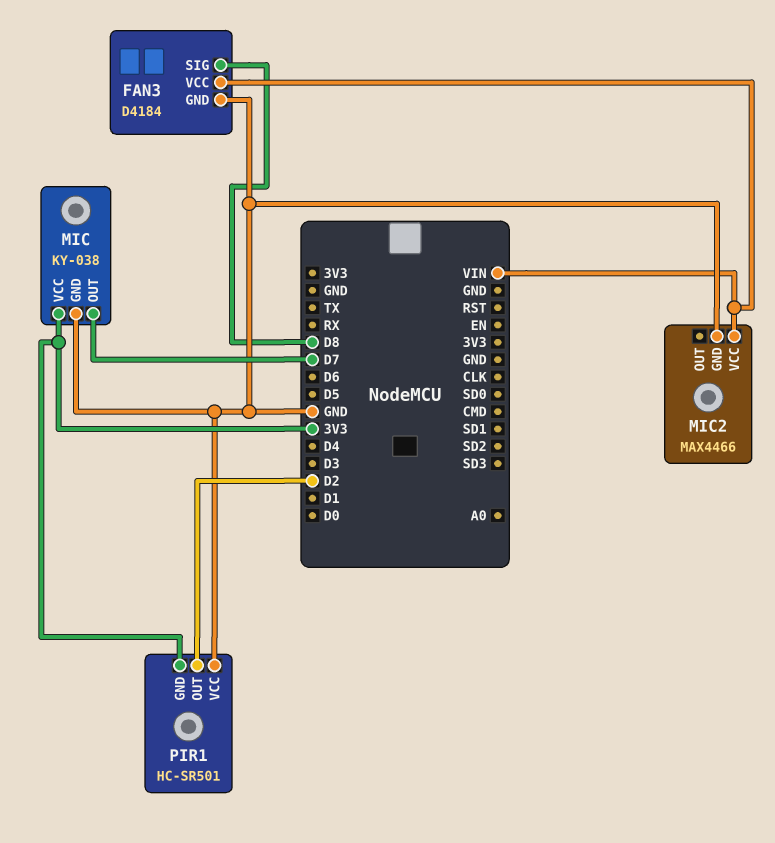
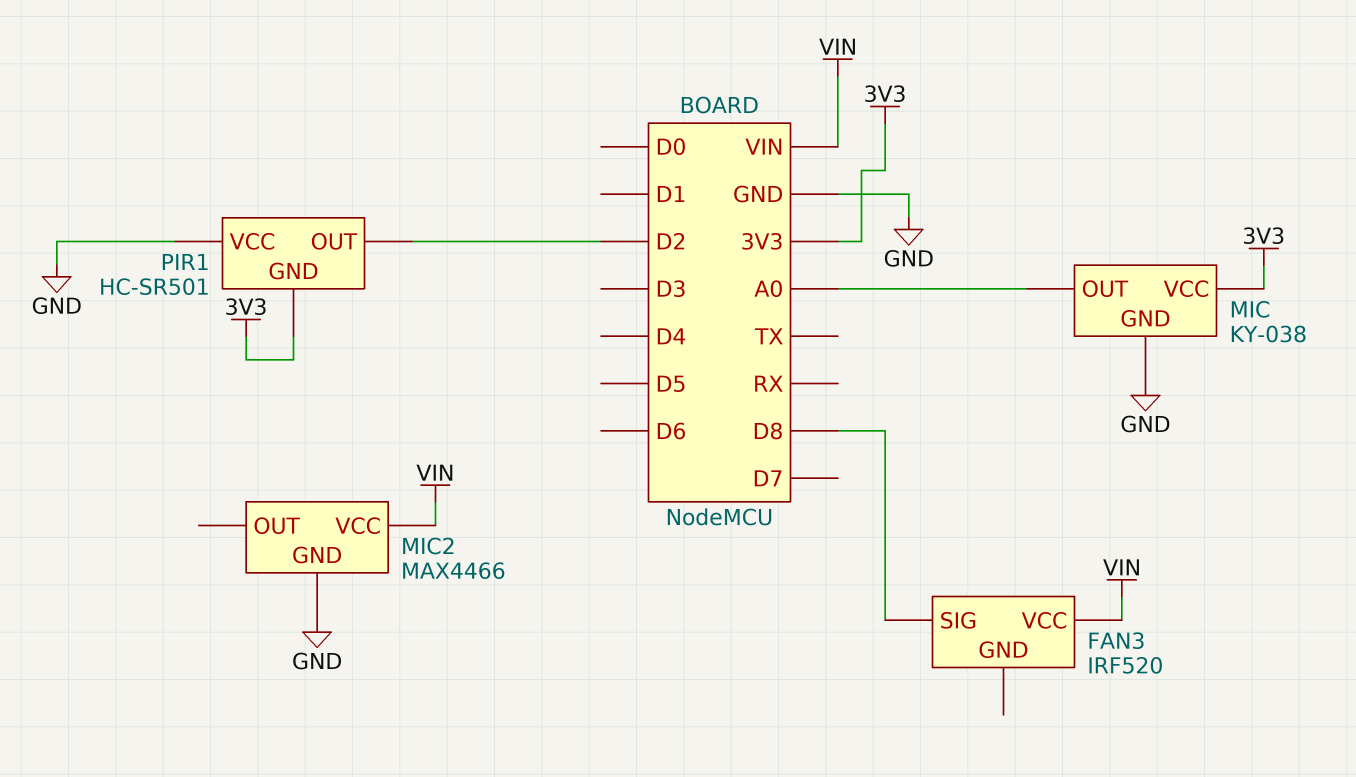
FAN3: D4184 -> IRF520
FAN3 pin GND: GND -> none
MIC pin OUT: D7 -> A0

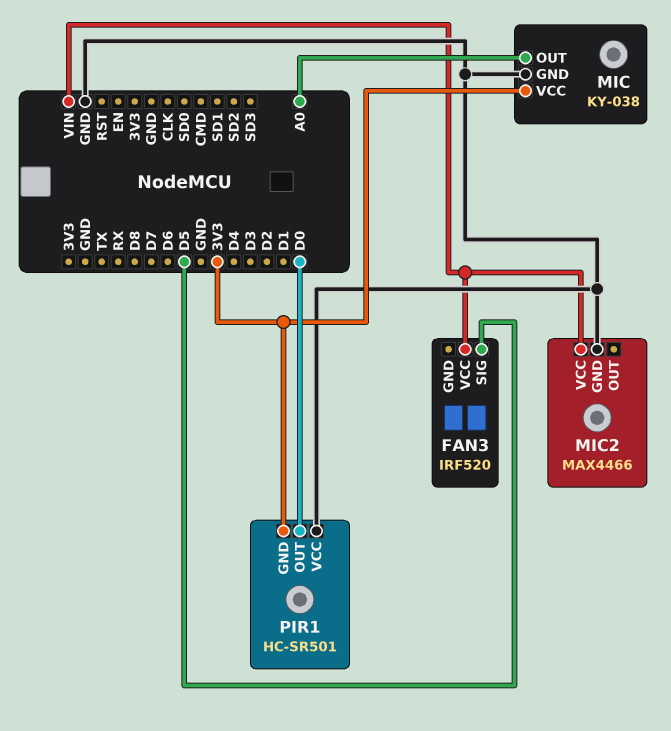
FAN3 pin SIG: D8 -> D5
PIR1 pin OUT: D2 -> D0

